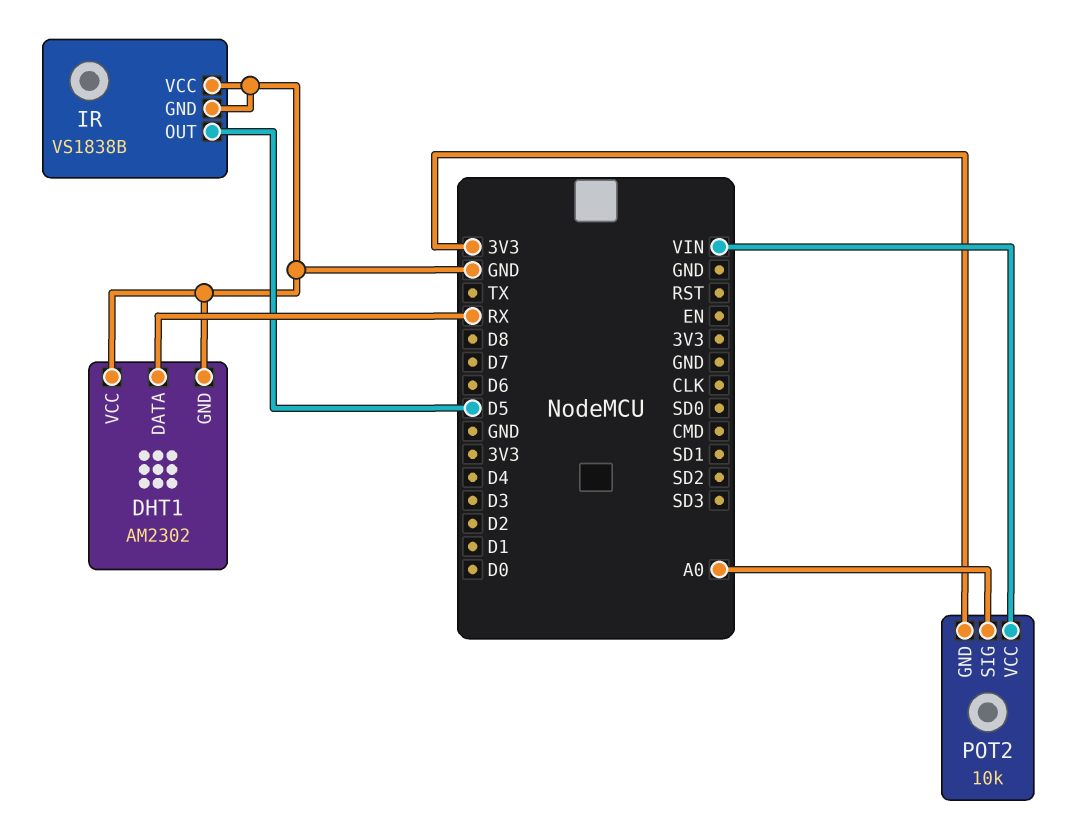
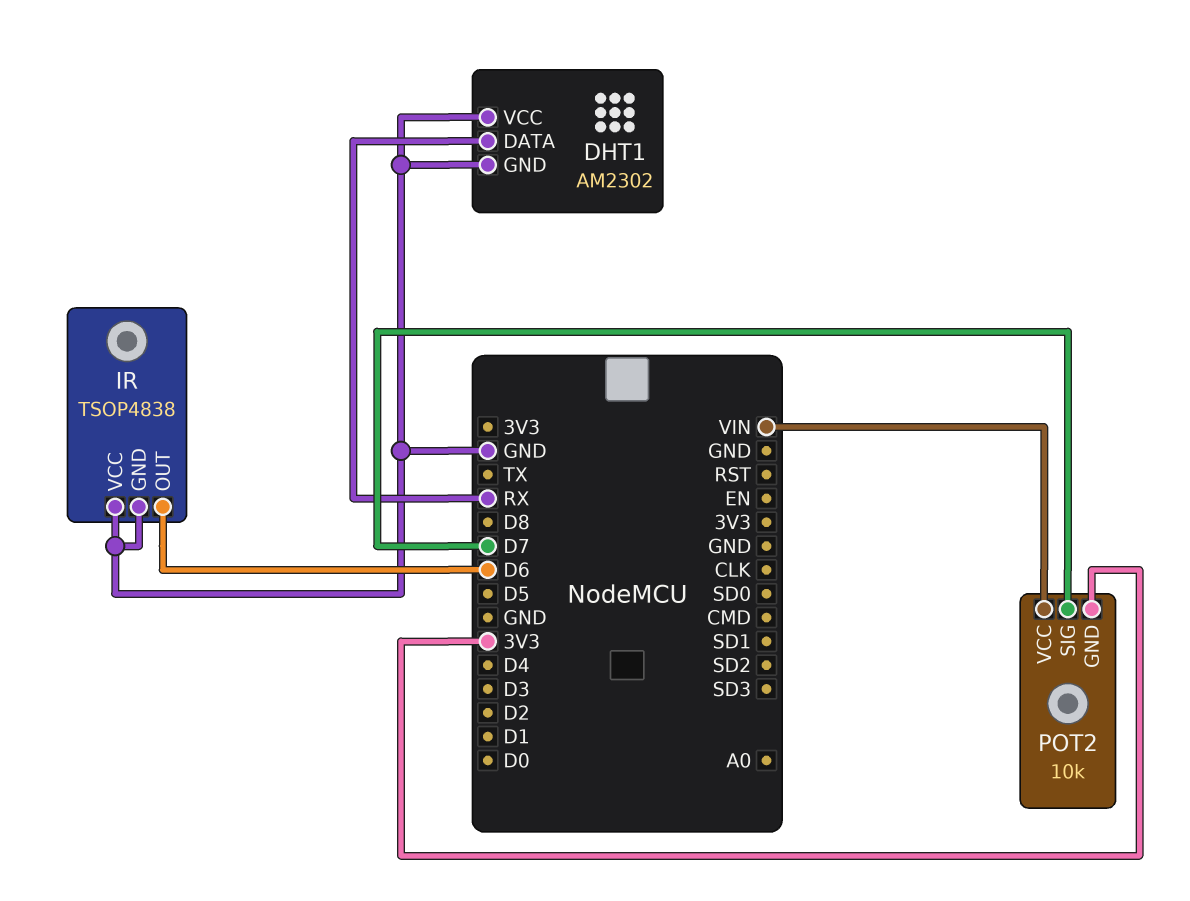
IR: VS1838B -> TSOP4838
IR pin OUT: D5 -> D6
POT2 pin SIG: A0 -> D7

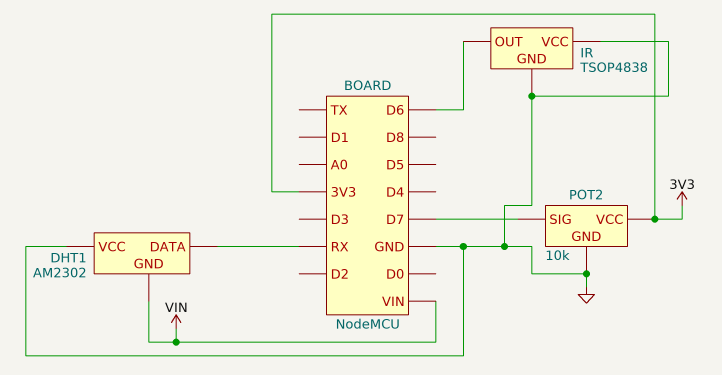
DHT1 pin GND: GND -> VIN
POT2 pin GND: 3V3 -> GND
POT2 pin VCC: VIN -> 3V3

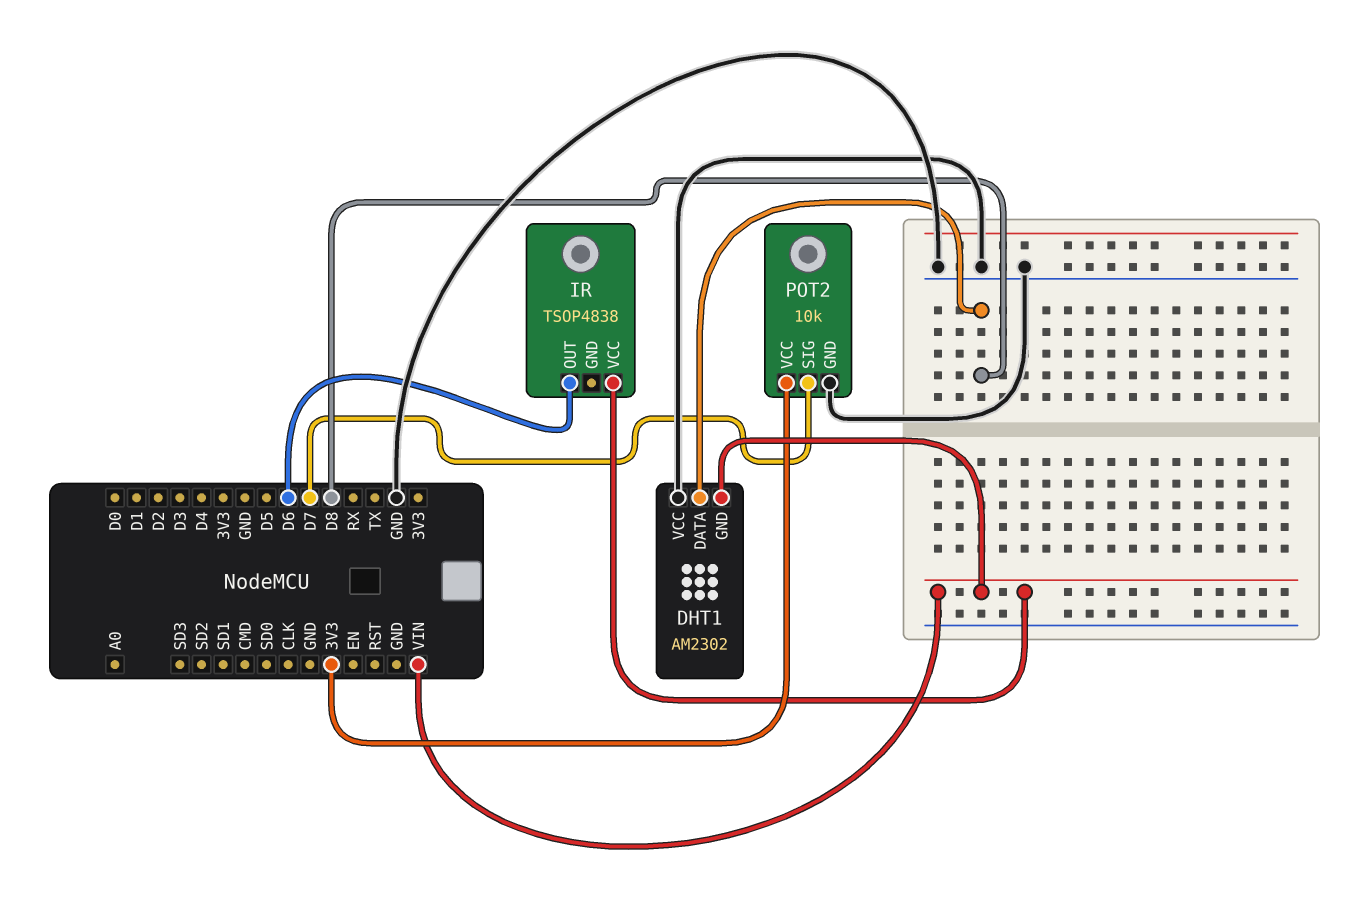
DHT1 pin DATA: RX -> D8
IR pin GND: GND -> none
IR pin VCC: GND -> VIN

